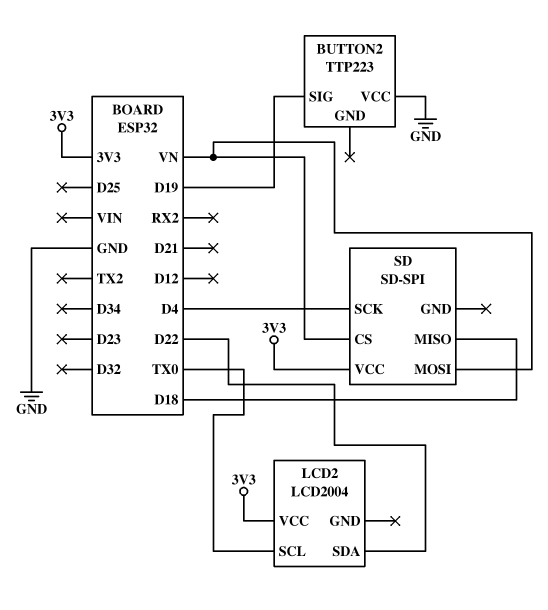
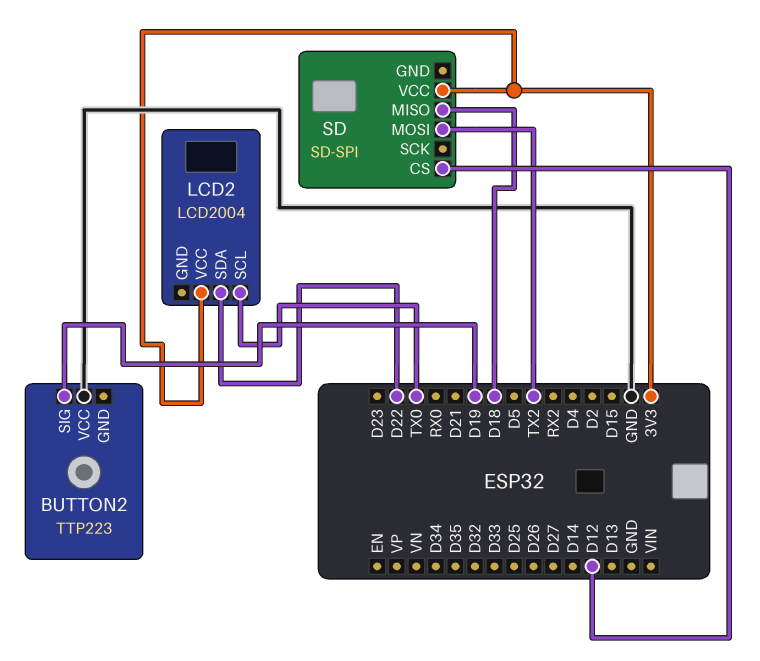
SD pin CS: VN -> D12
SD pin MOSI: VN -> TX2
SD pin SCK: D4 -> none

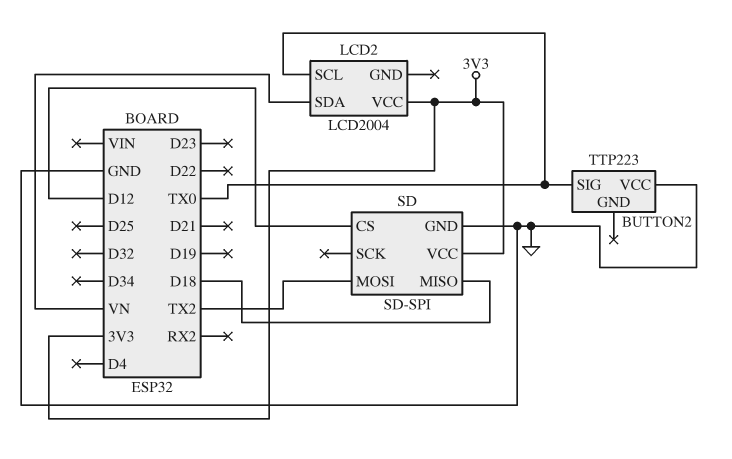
BUTTON2 pin SIG: D19 -> TX0
LCD2 pin SDA: D22 -> VN
SD pin GND: none -> GND

